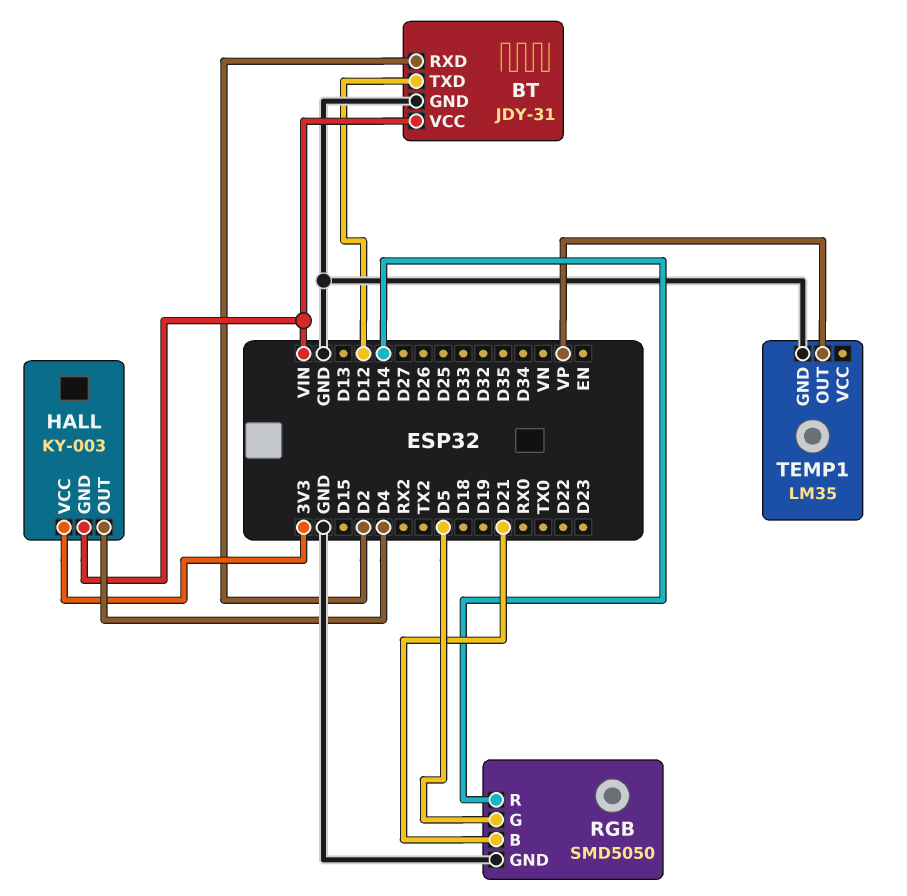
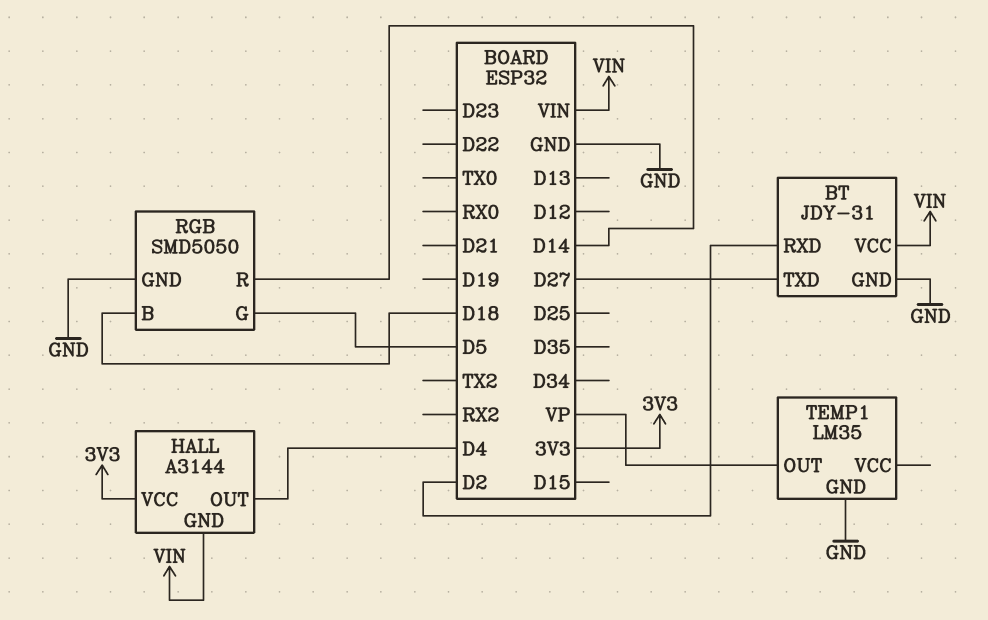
BT pin TXD: D12 -> D27
HALL: KY-003 -> A3144
RGB pin B: D21 -> D18

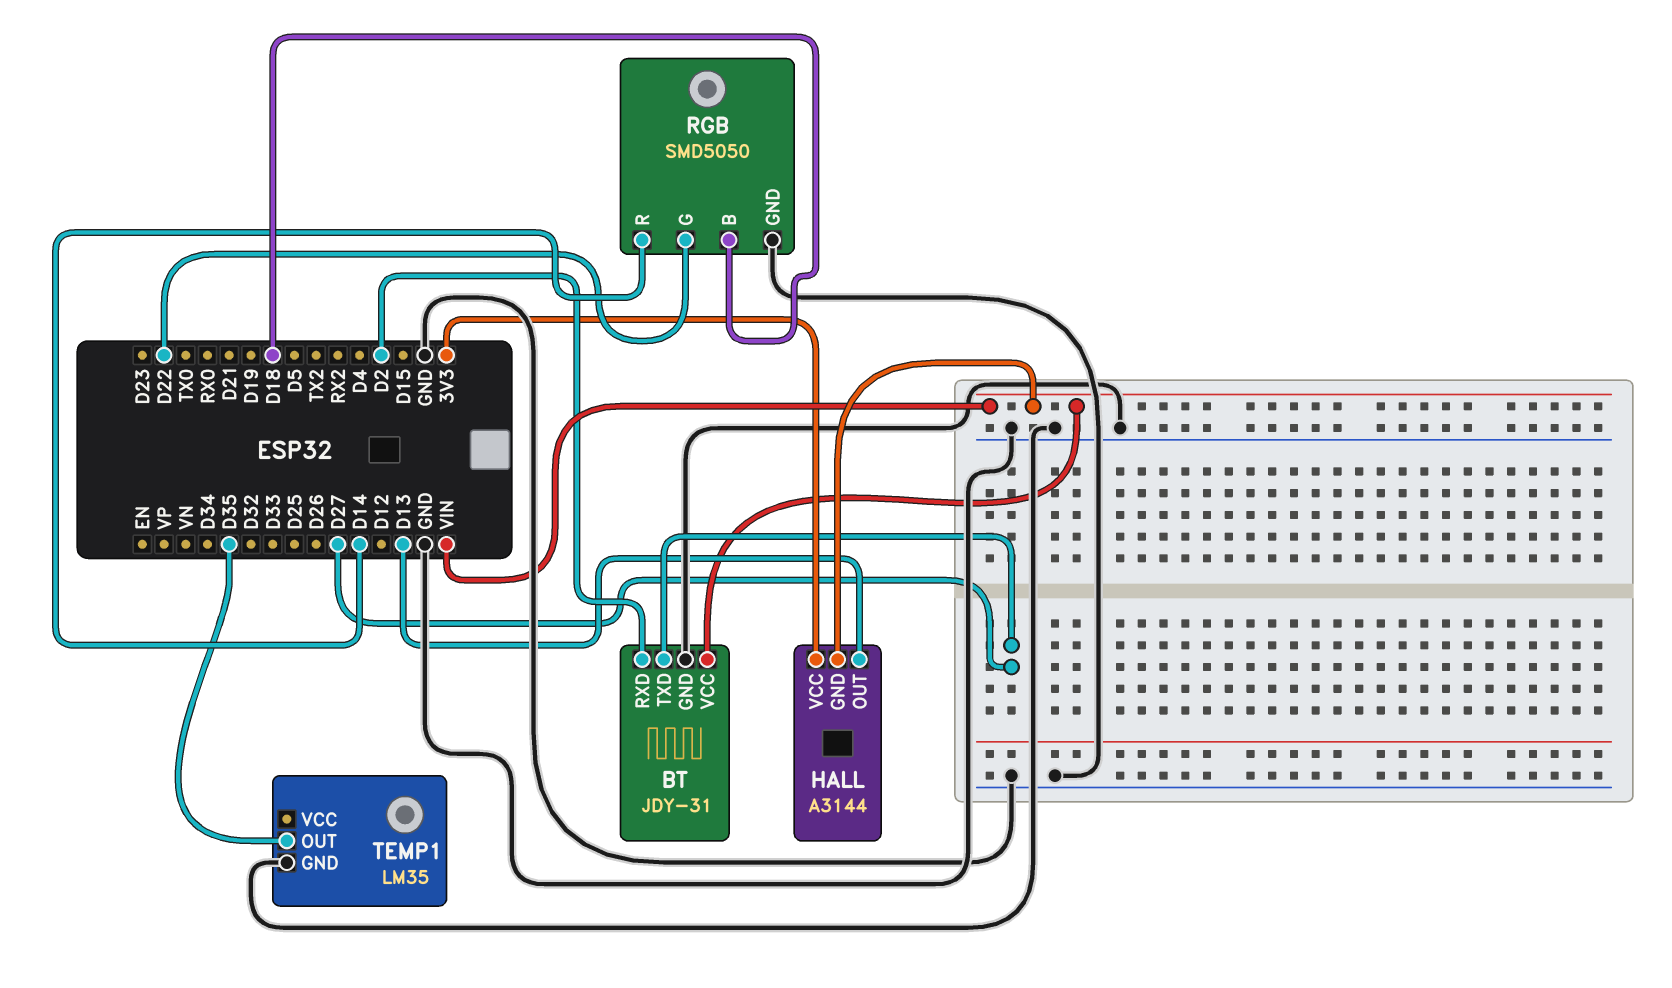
HALL pin OUT: D4 -> D13
RGB pin G: D5 -> D22
TEMP1 pin OUT: VP -> D35

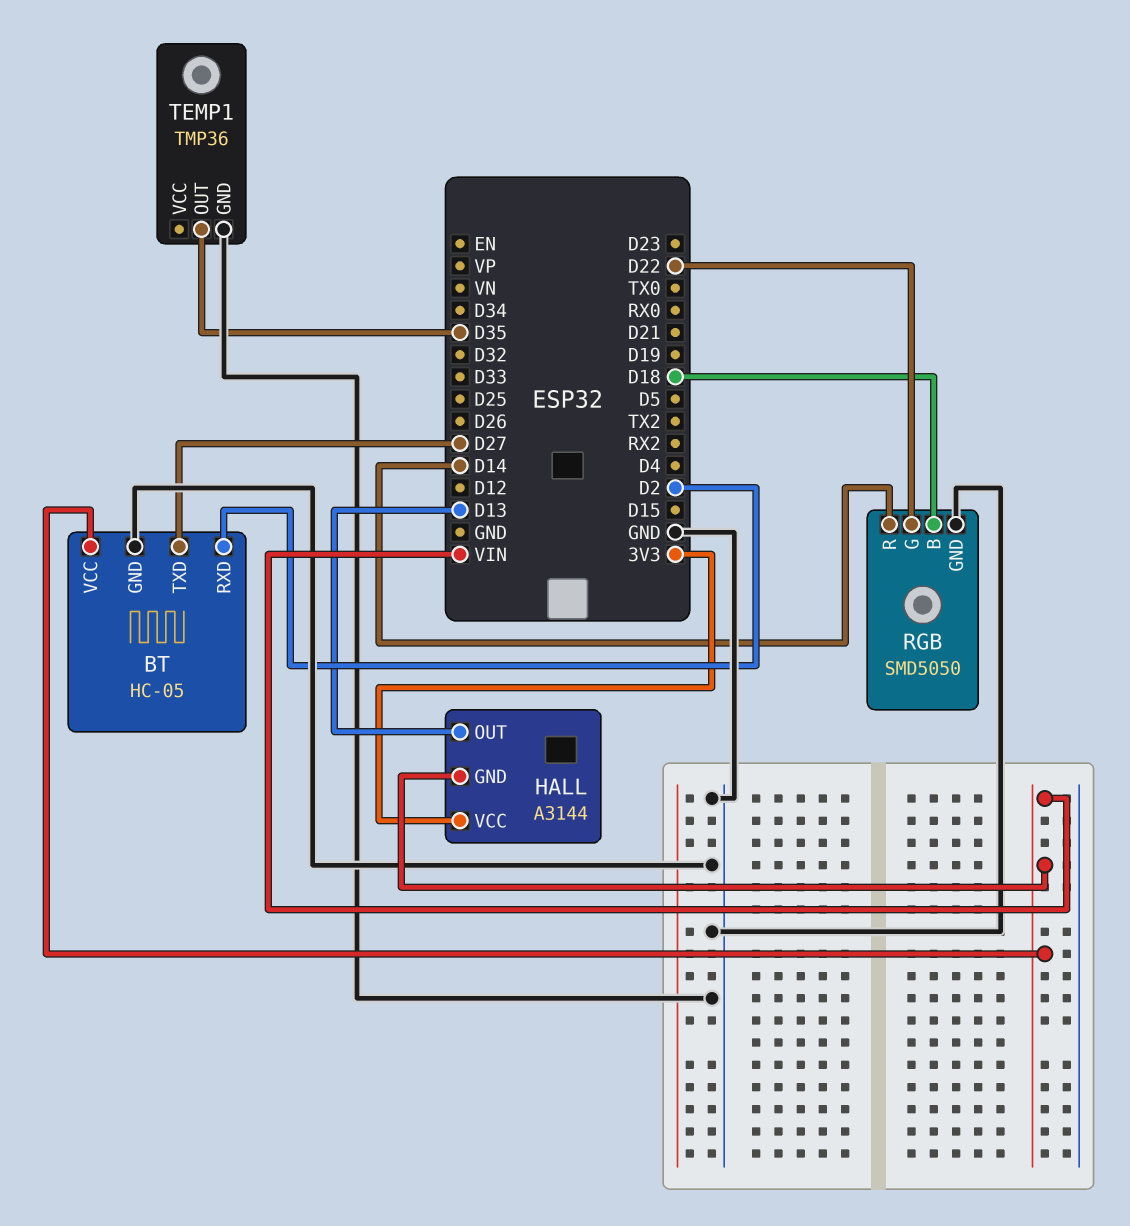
BT: JDY-31 -> HC-05
TEMP1: LM35 -> TMP36

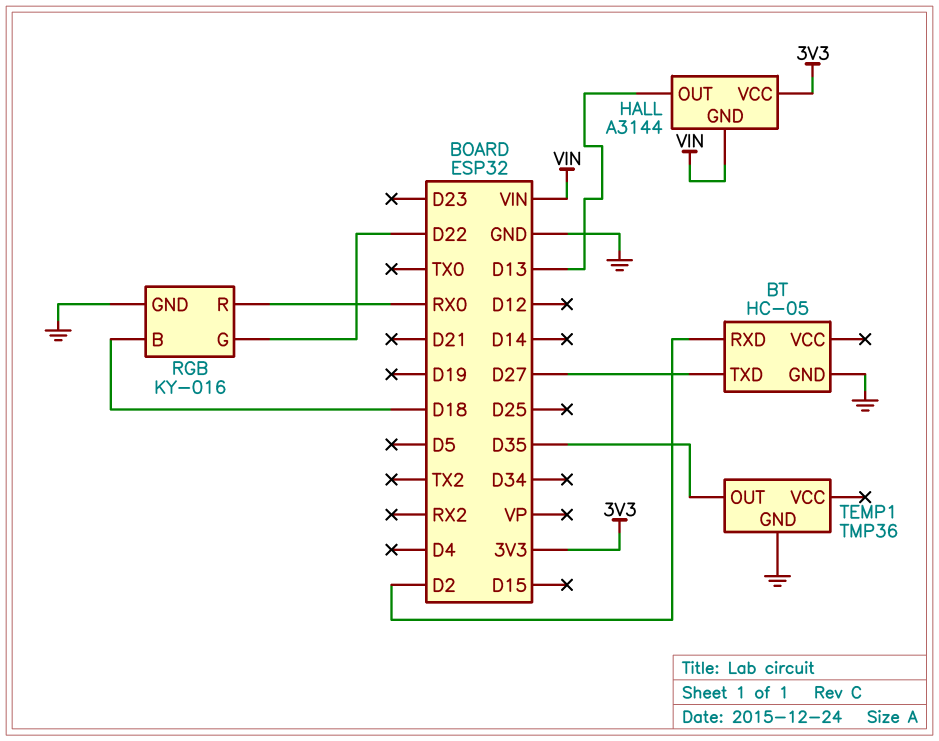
BT pin VCC: VIN -> none
RGB: SMD5050 -> KY-016
RGB pin R: D14 -> RX0

